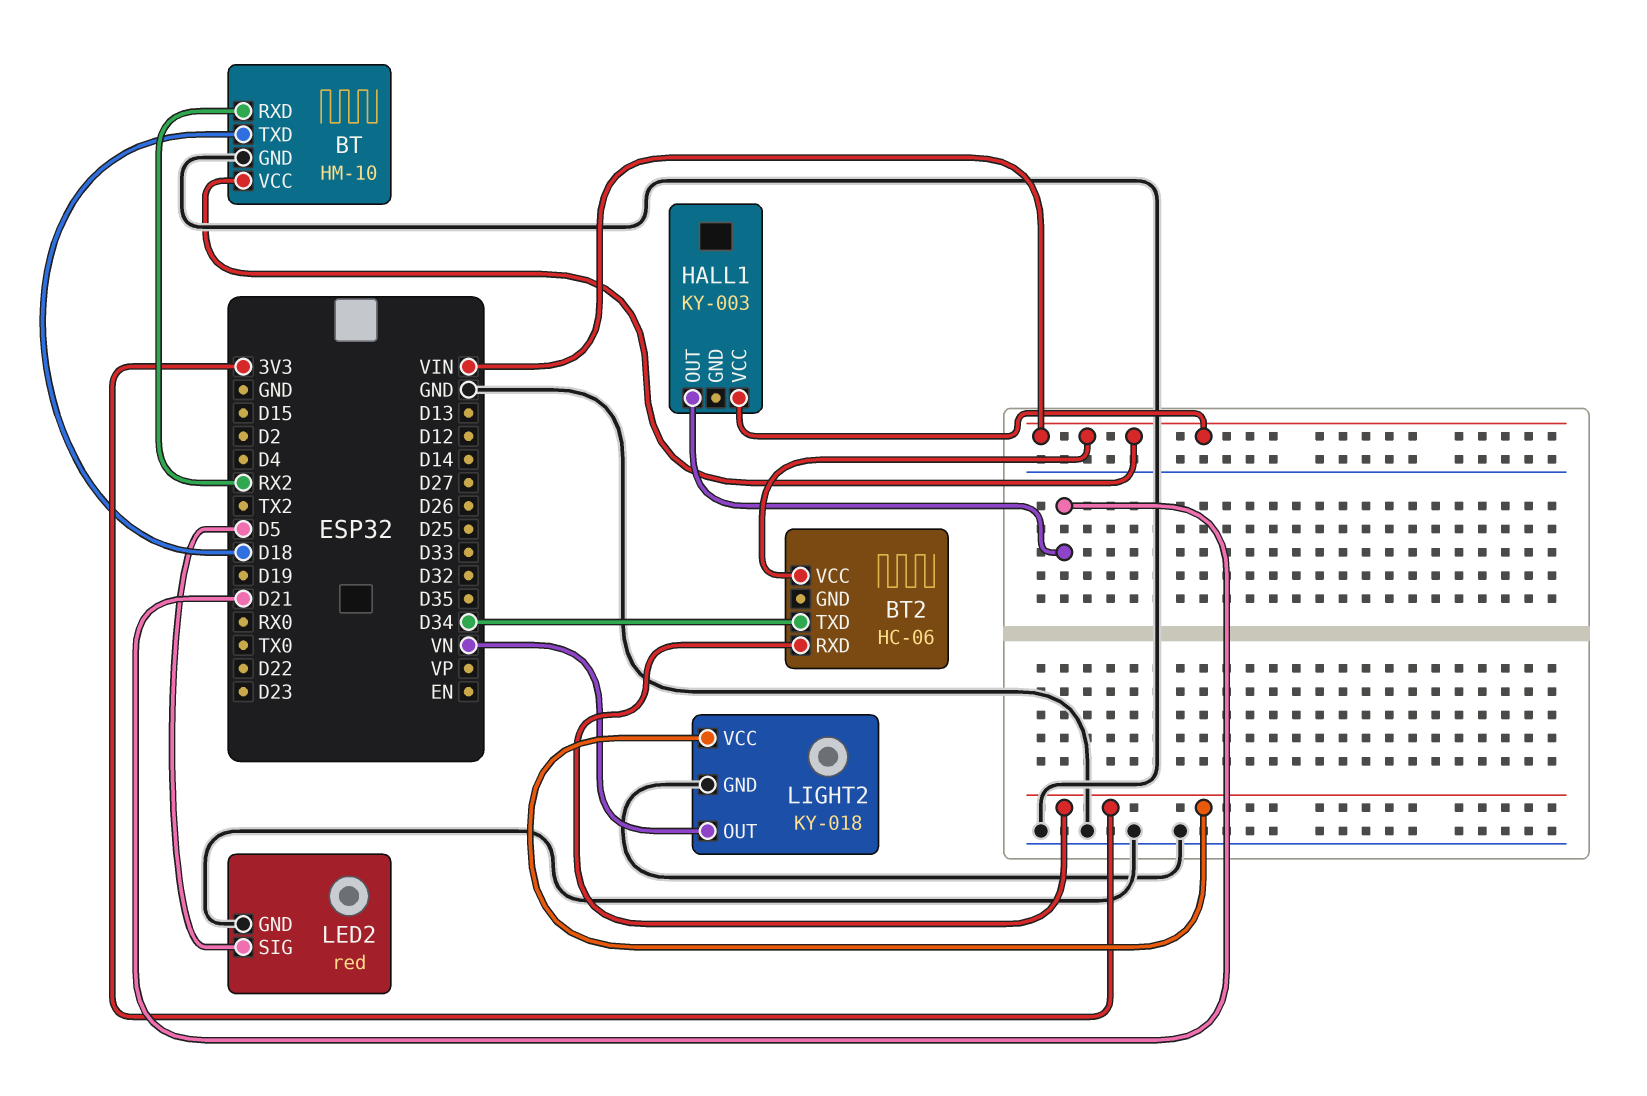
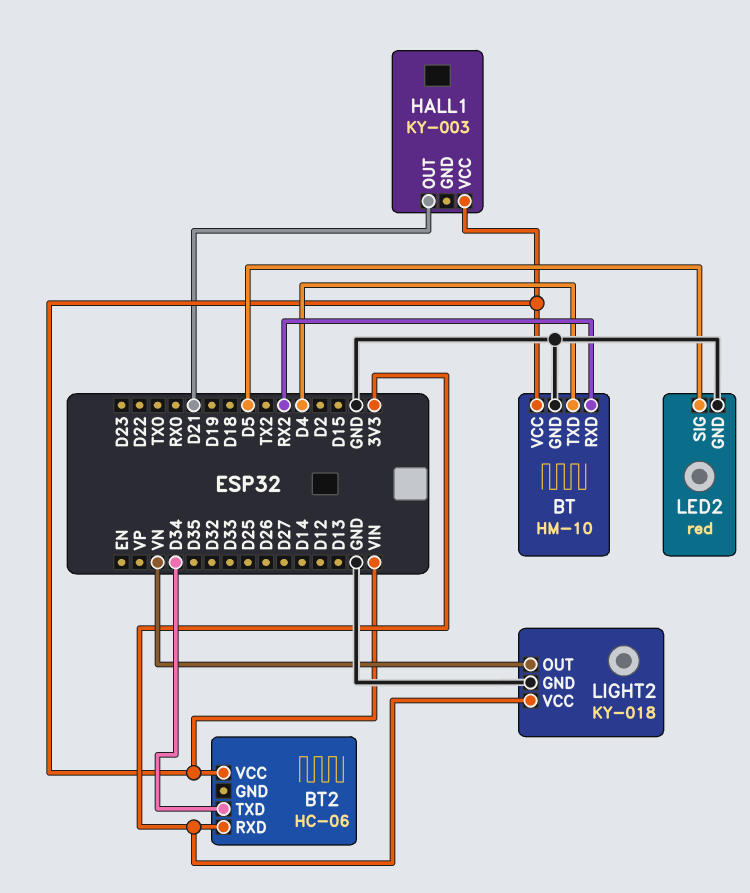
BT pin TXD: D18 -> D4

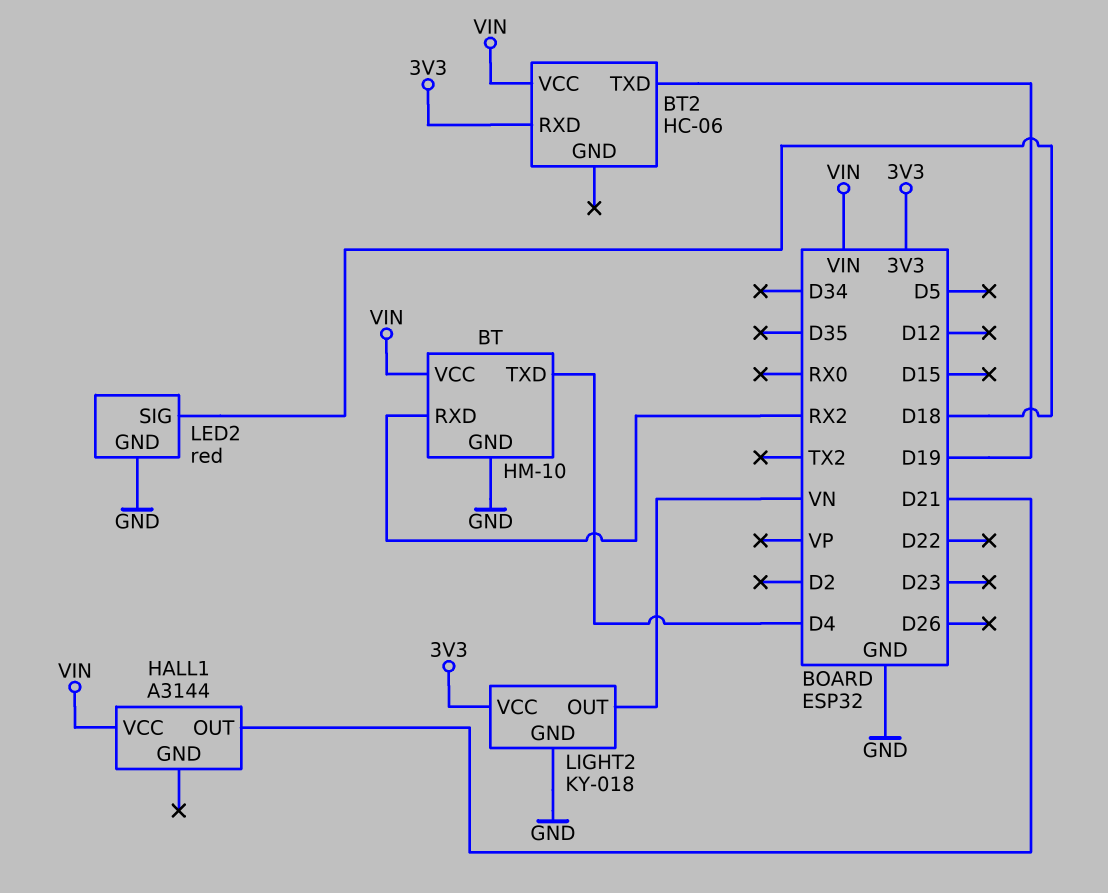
BT2 pin TXD: D34 -> D19
HALL1: KY-003 -> A3144
LED2 pin SIG: D5 -> D18

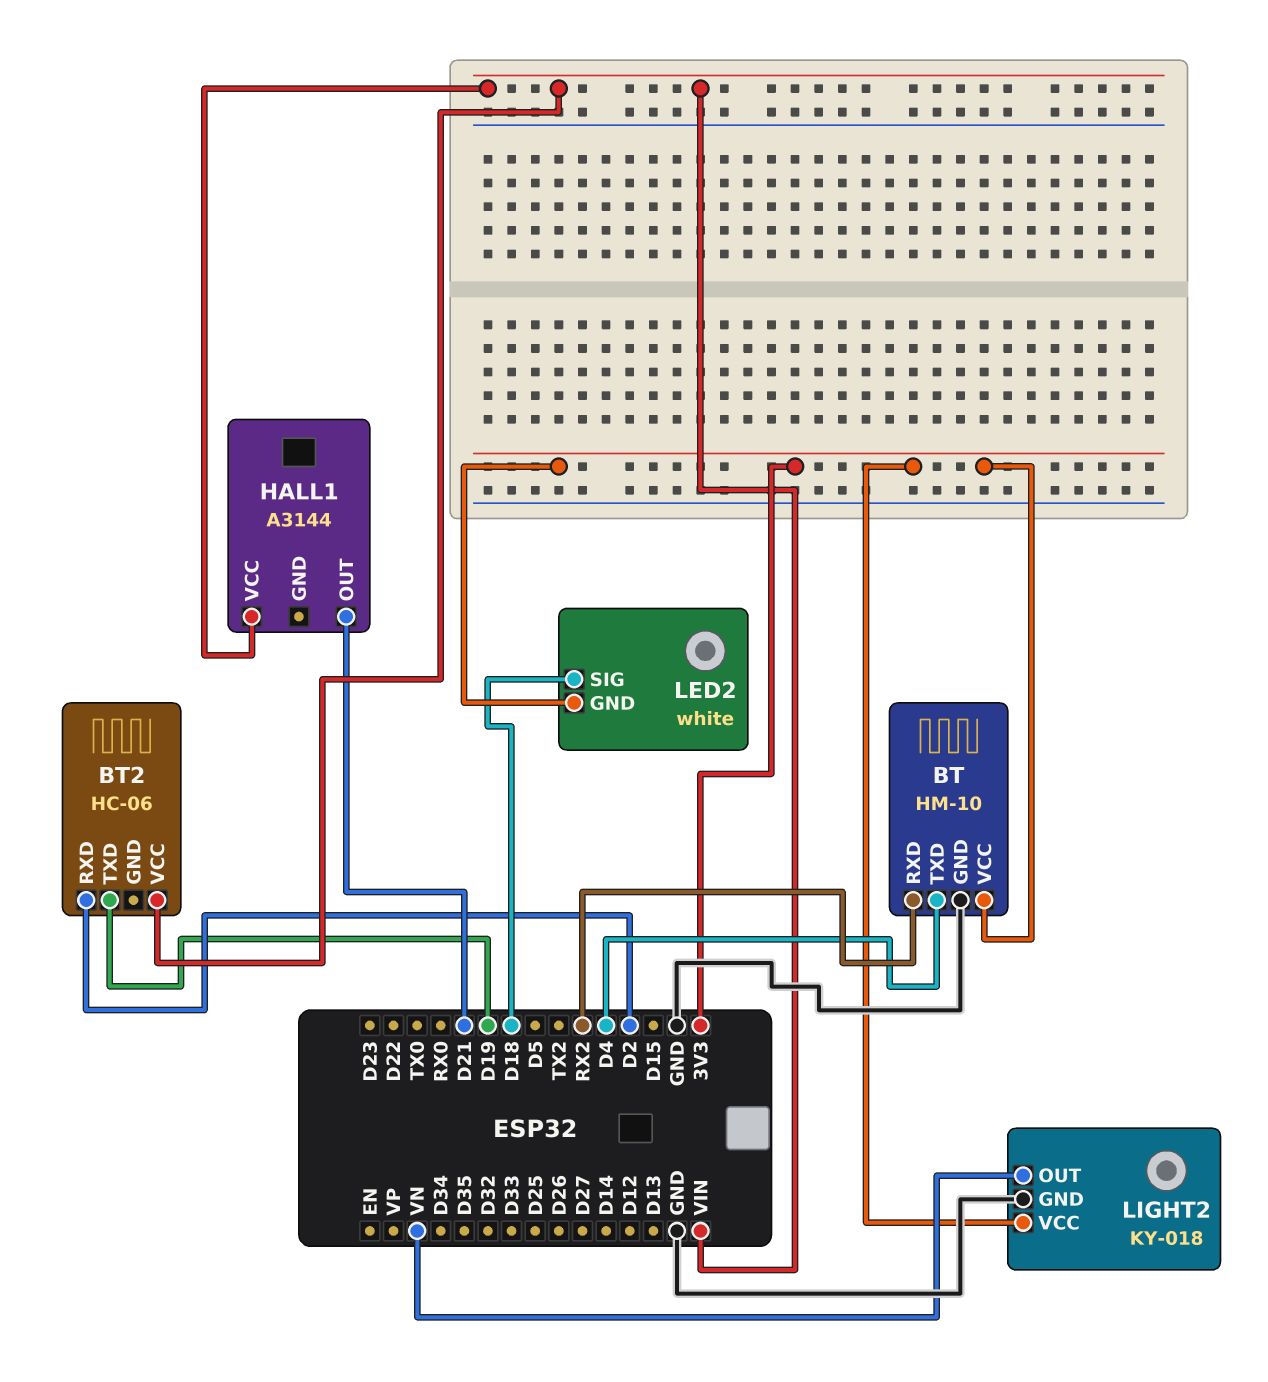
BT pin VCC: VIN -> 3V3
BT2 pin RXD: 3V3 -> D2
LED2: red -> white
LED2 pin GND: GND -> 3V3

